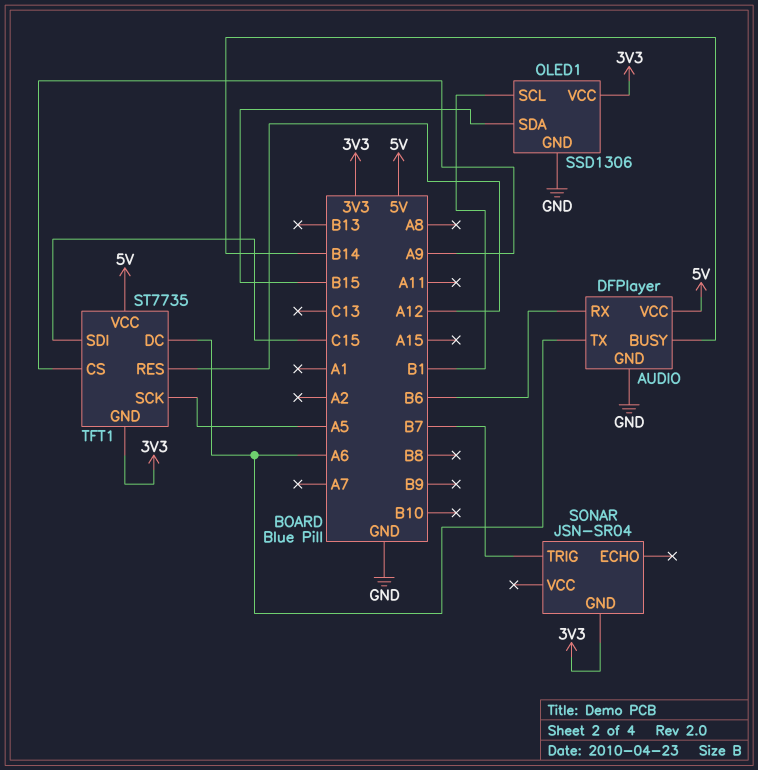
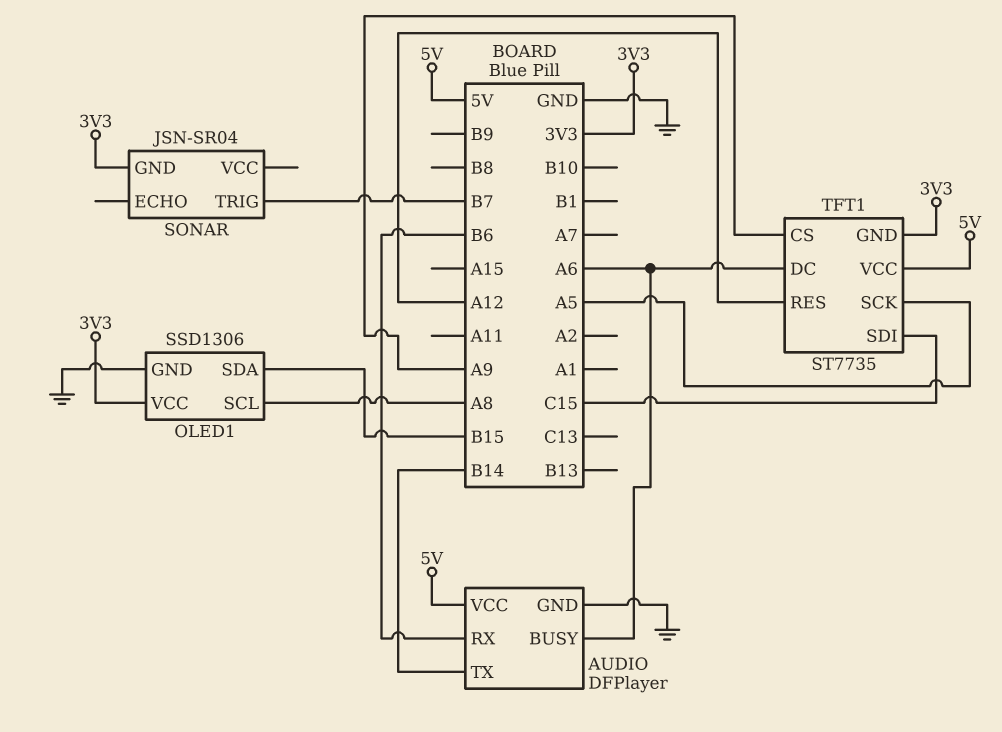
AUDIO pin BUSY: B14 -> A6
AUDIO pin TX: A6 -> B14
OLED1 pin SCL: B1 -> A8

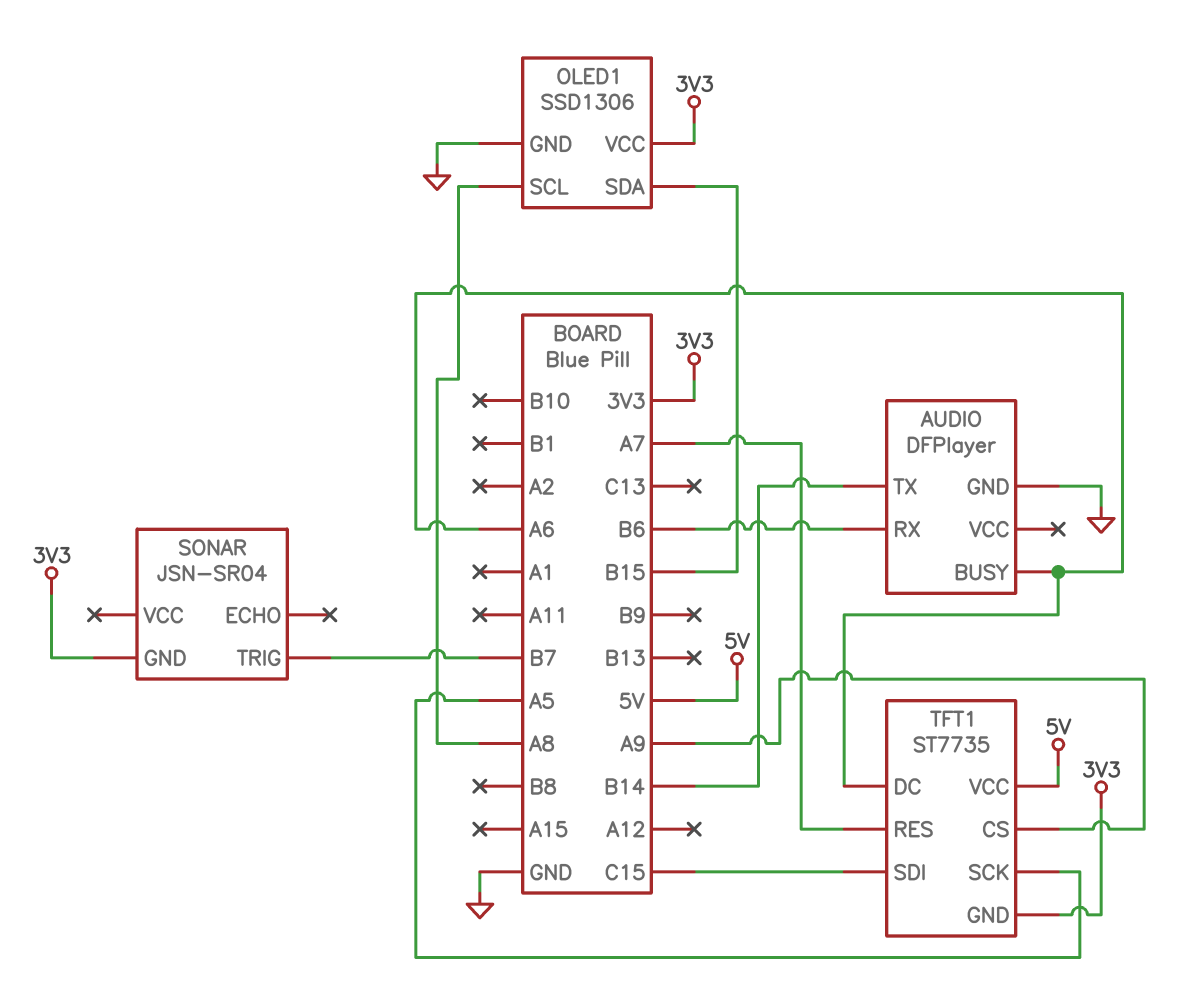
AUDIO pin VCC: 5V -> none
TFT1 pin RES: A12 -> A7

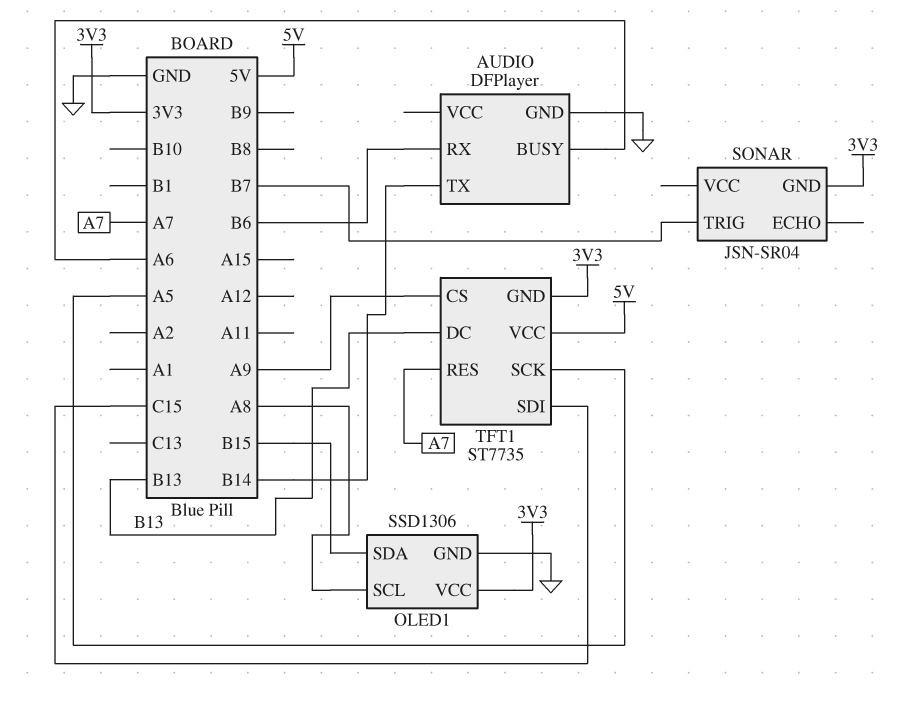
TFT1 pin DC: A6 -> B13

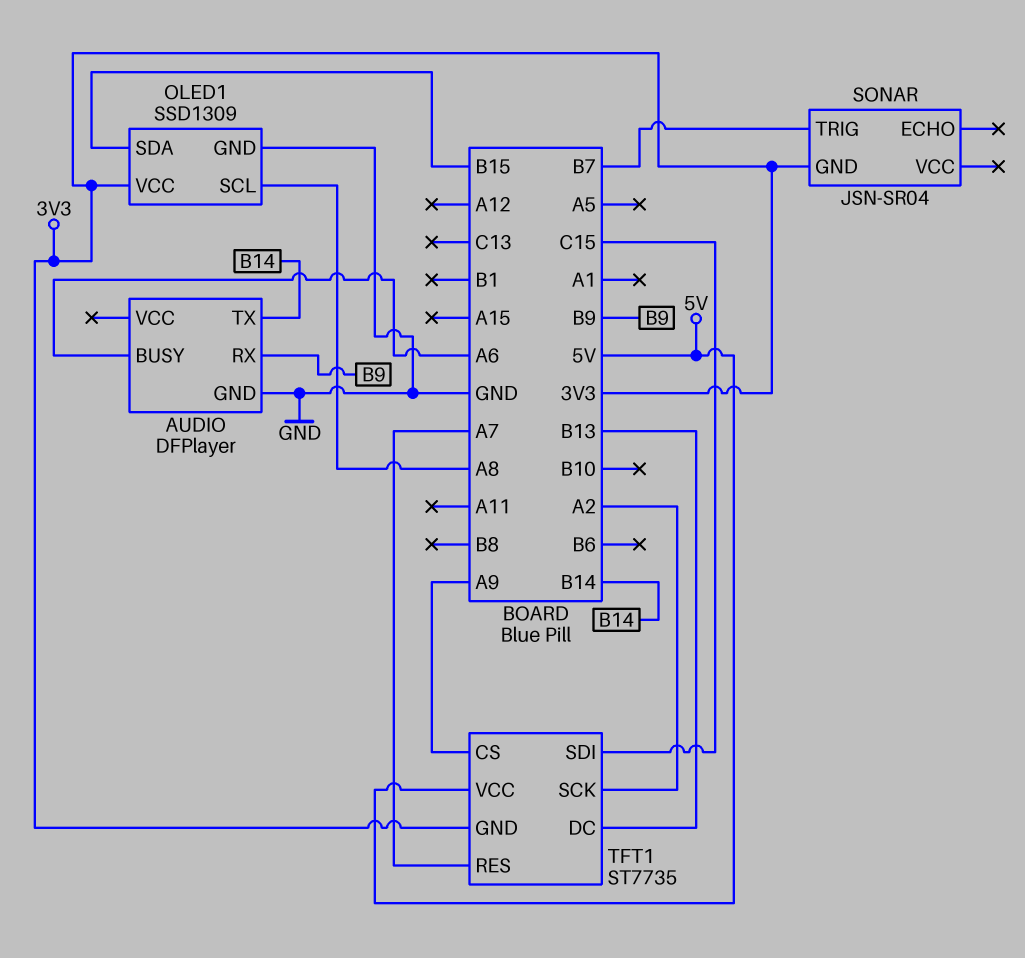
AUDIO pin RX: B6 -> B9
OLED1: SSD1306 -> SSD1309
TFT1 pin SCK: A5 -> A2

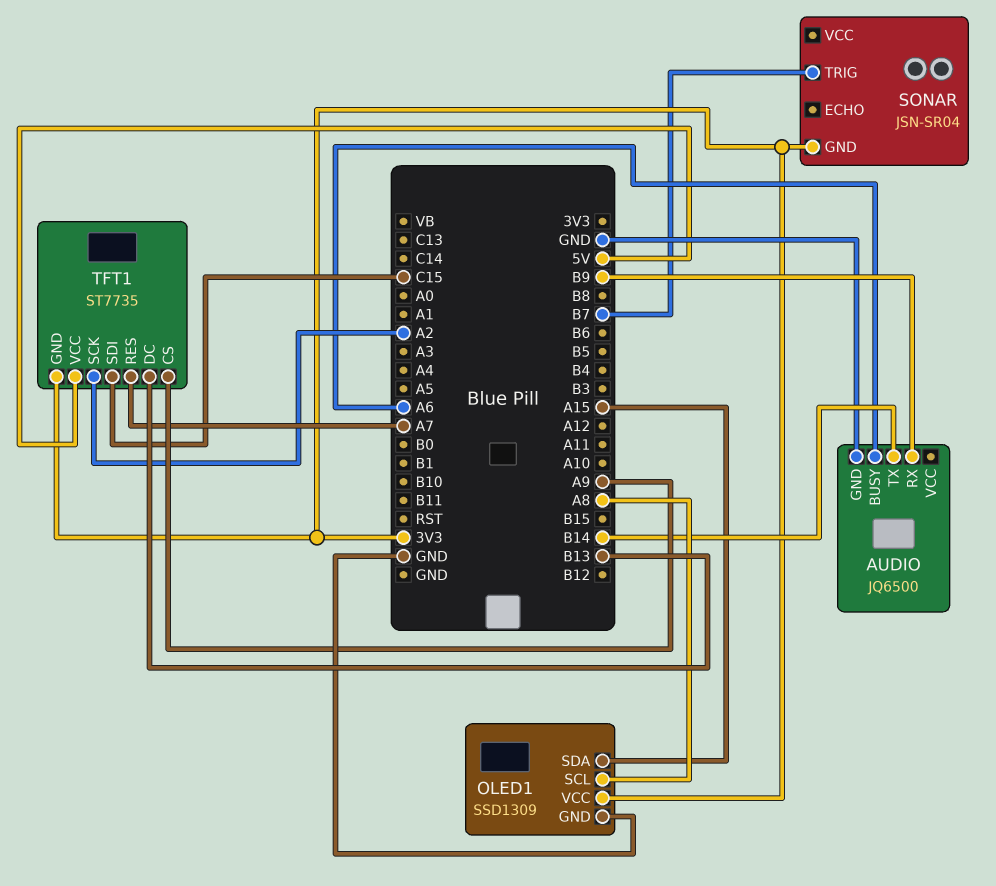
AUDIO: DFPlayer -> JQ6500
OLED1 pin SDA: B15 -> A15

